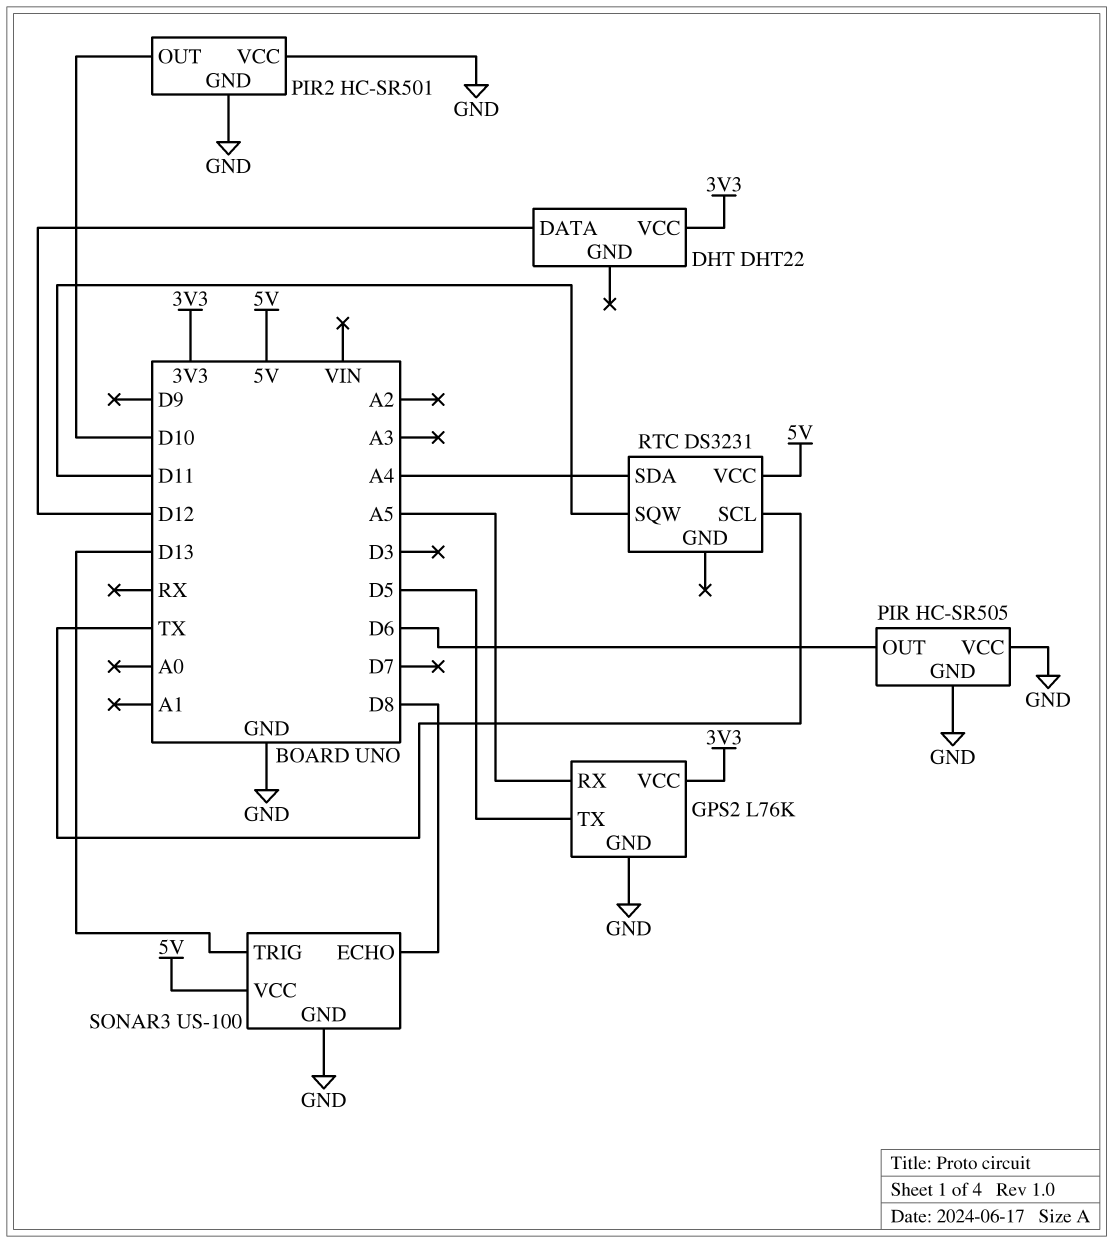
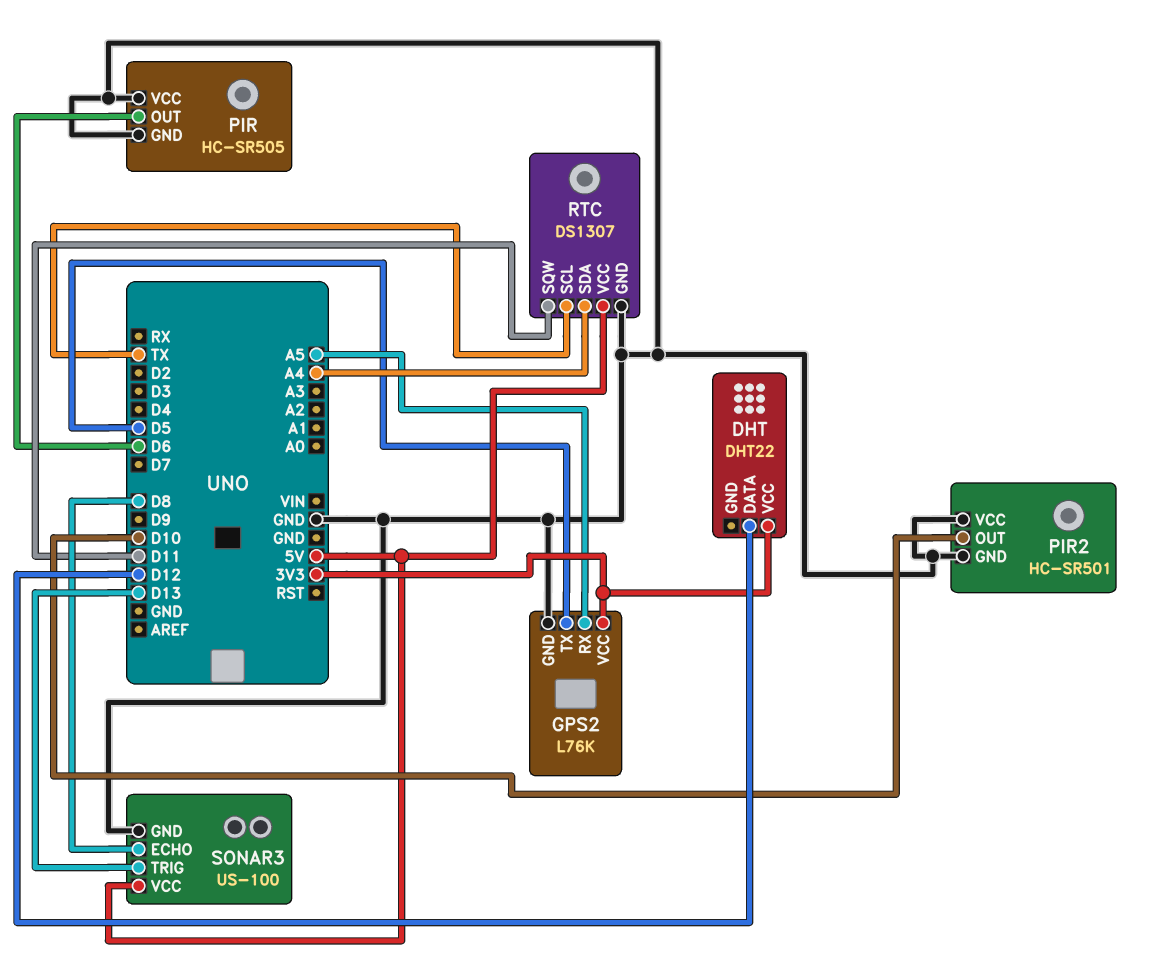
RTC: DS3231 -> DS1307
RTC pin GND: none -> GND

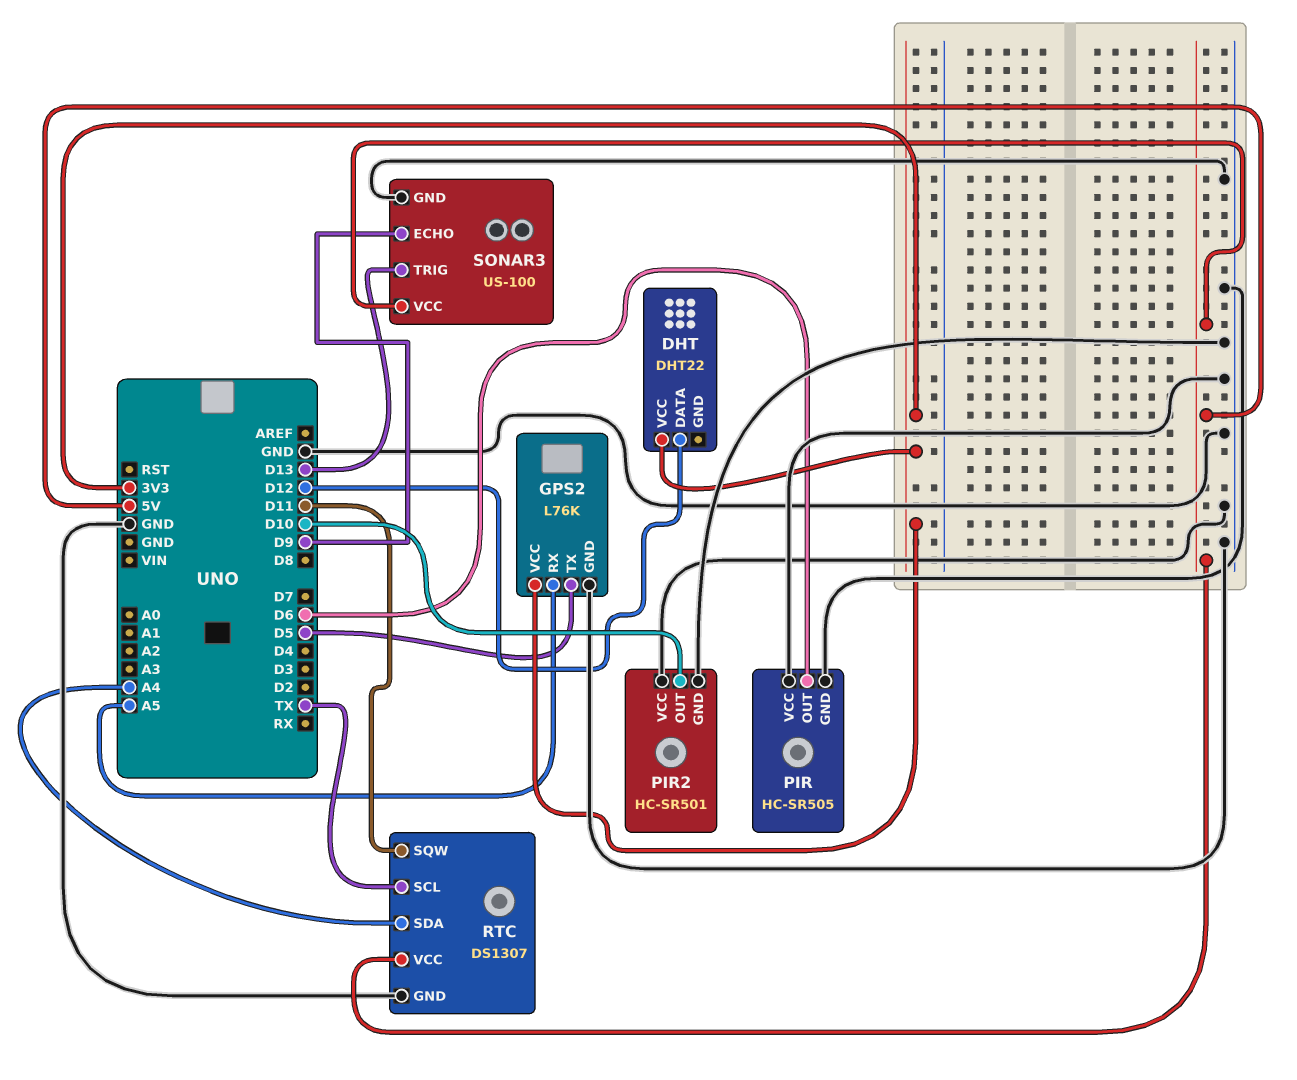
SONAR3 pin ECHO: D8 -> D9

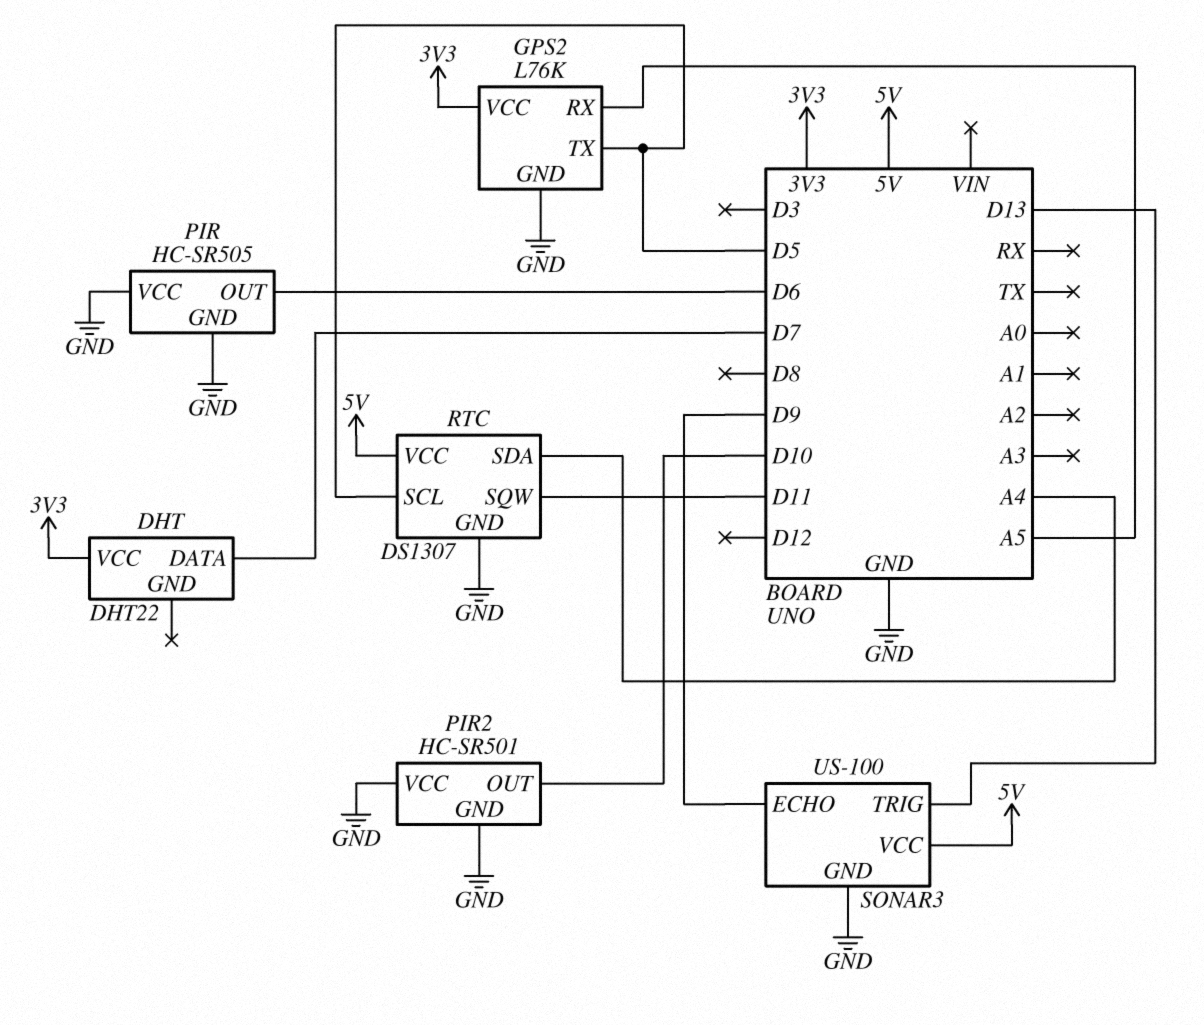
DHT pin DATA: D12 -> D7
RTC pin SCL: TX -> D5

